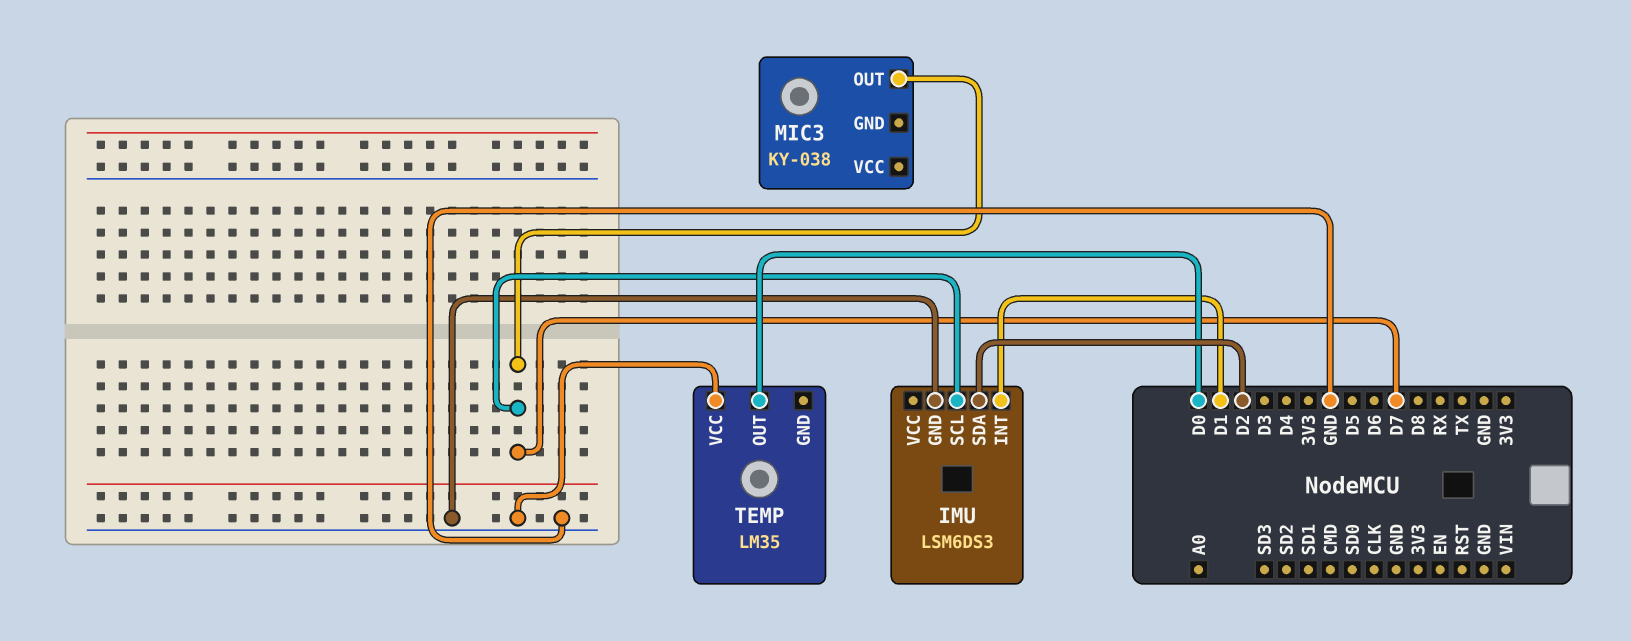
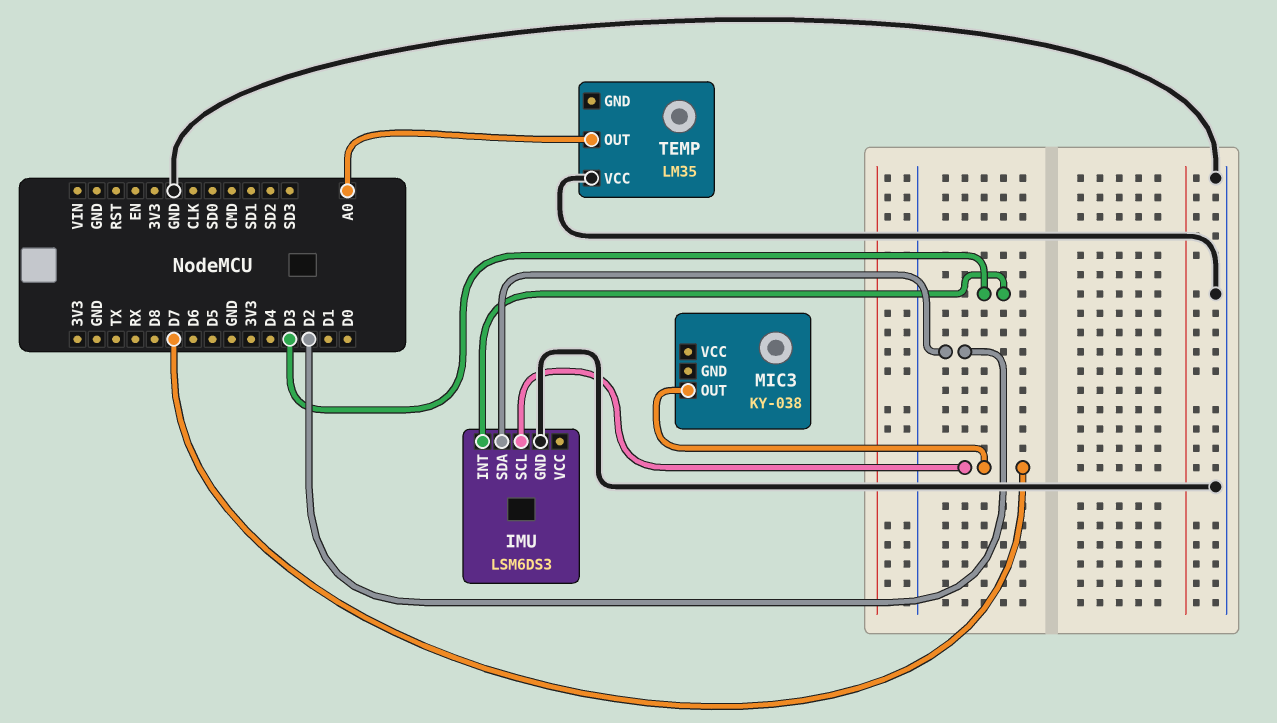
IMU pin INT: D1 -> D3
TEMP pin OUT: D0 -> A0

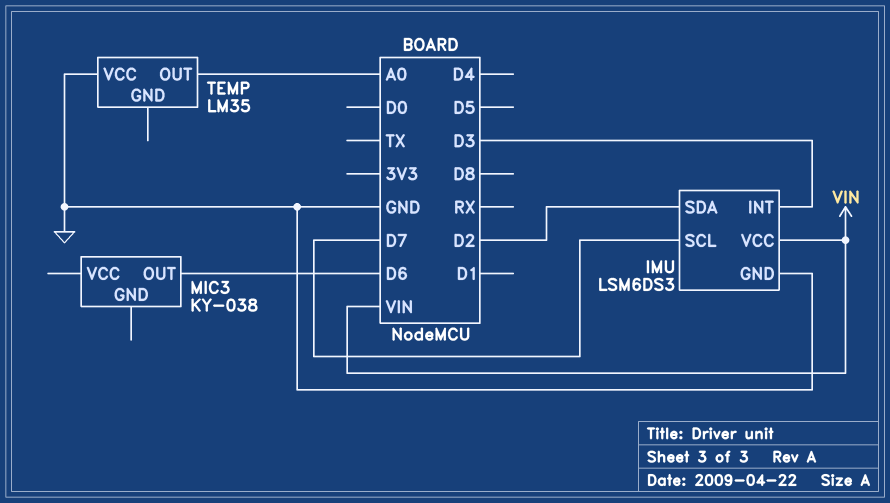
IMU pin VCC: none -> VIN
MIC3 pin OUT: D7 -> D6

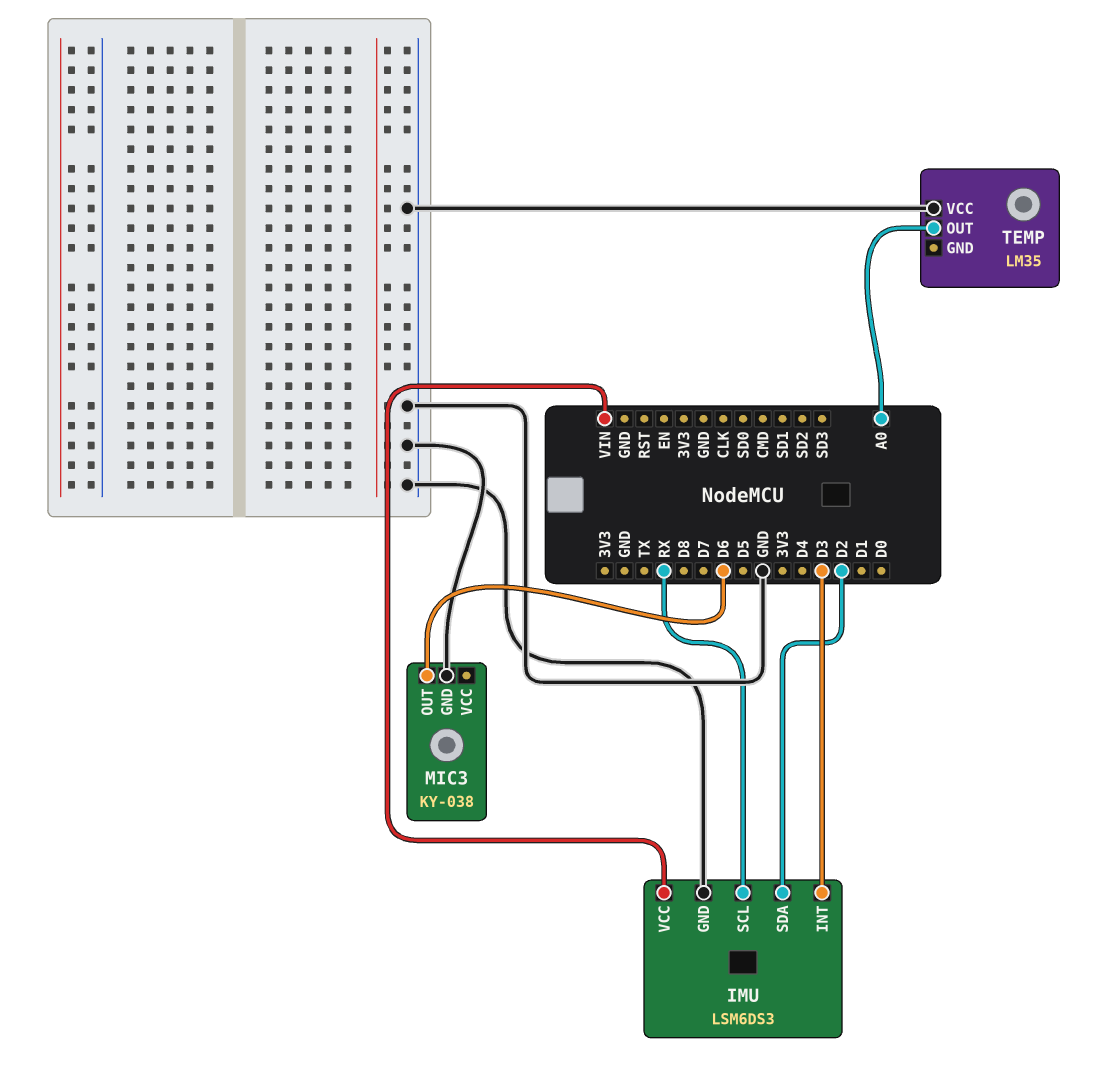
IMU pin SCL: D7 -> RX
MIC3 pin GND: none -> GND

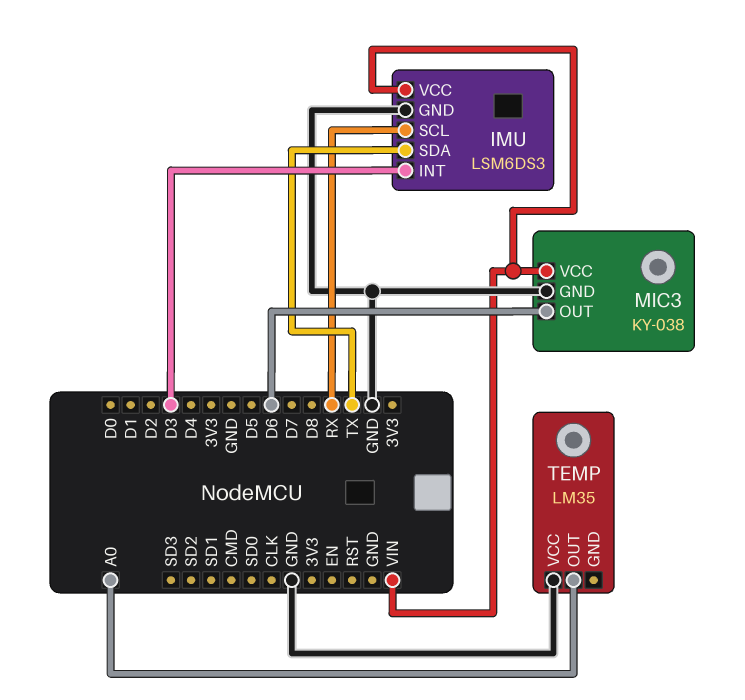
IMU pin SDA: D2 -> TX
MIC3 pin VCC: none -> VIN

